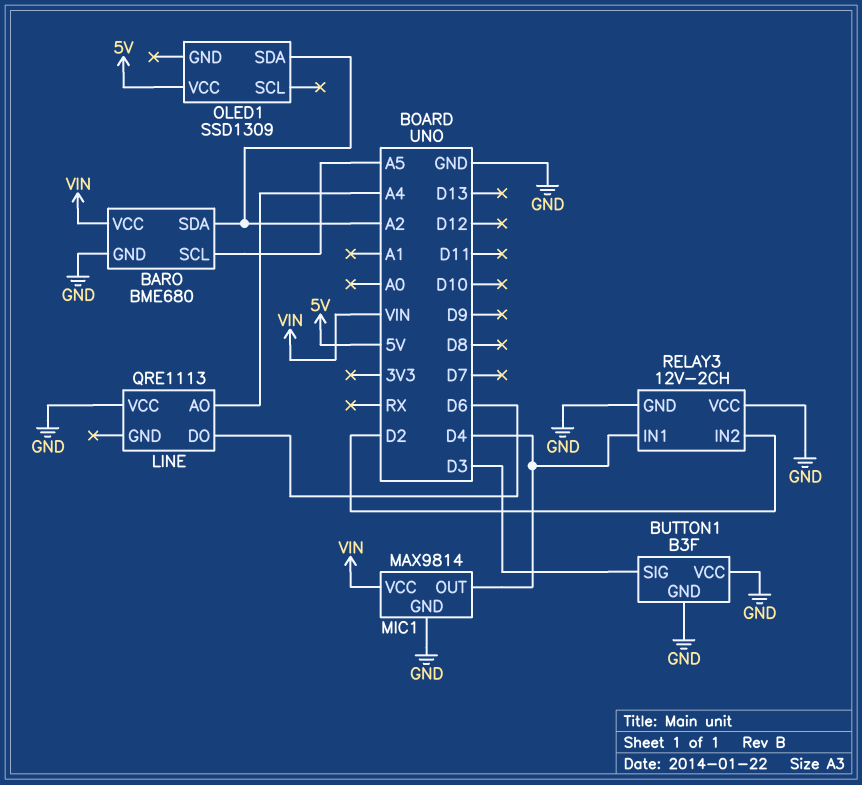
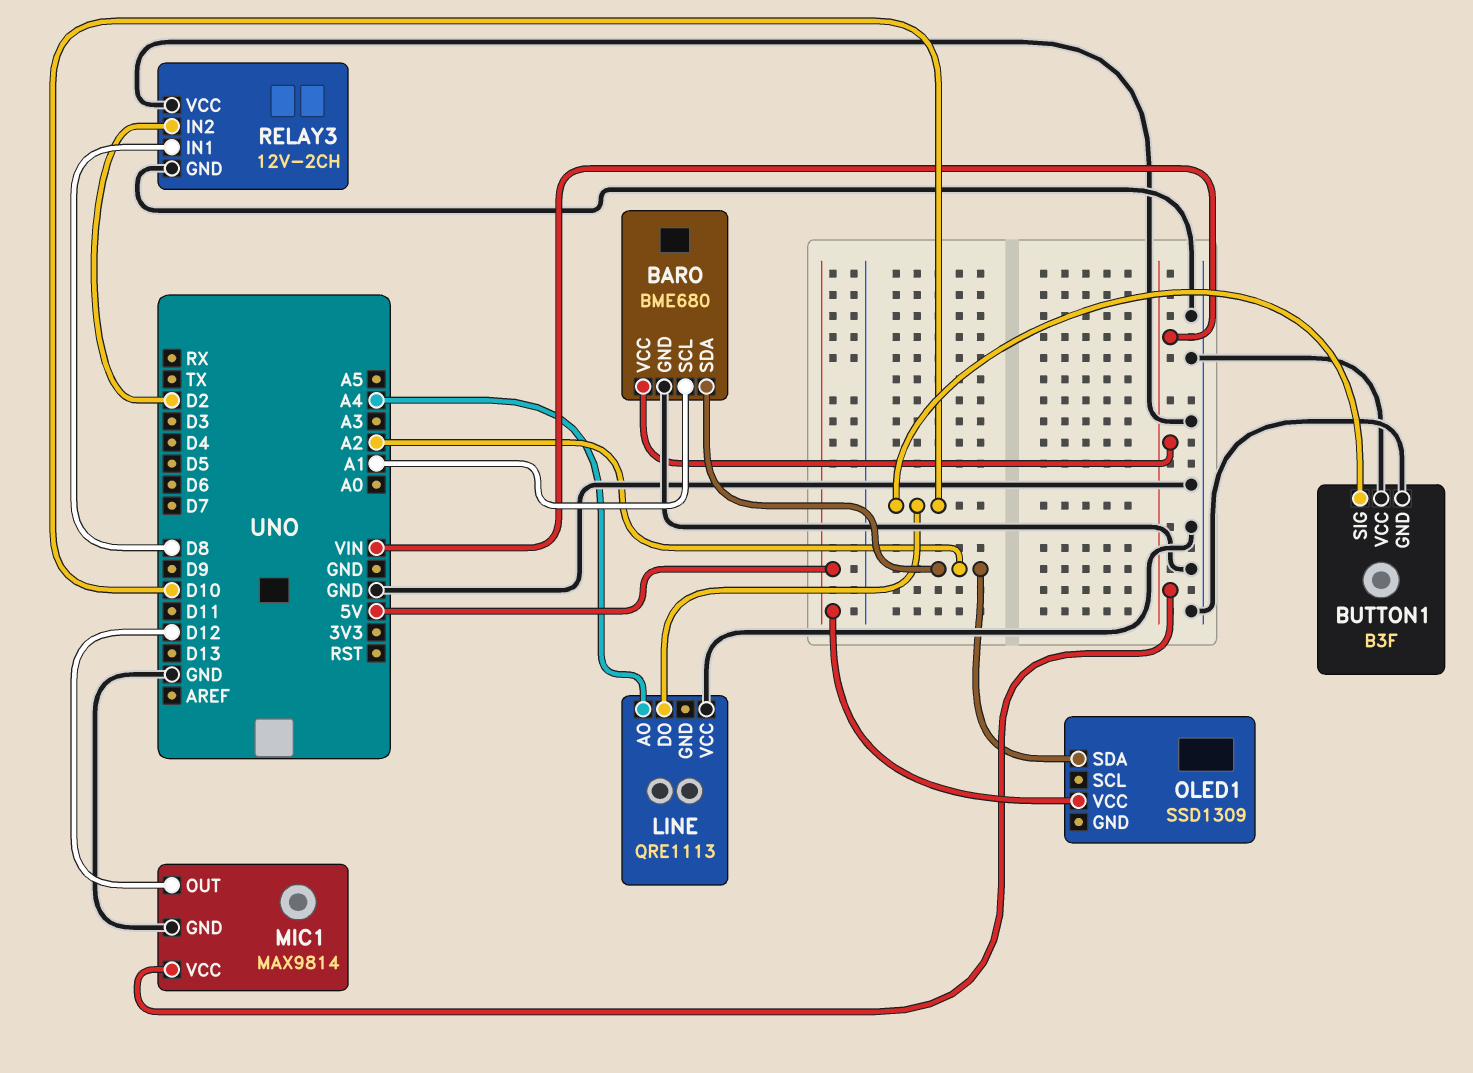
BARO pin SCL: A5 -> A1
BUTTON1 pin SIG: D3 -> D10
LINE pin DO: D6 -> D10
MIC1 pin OUT: D4 -> D12
RELAY3 pin IN1: D4 -> D8

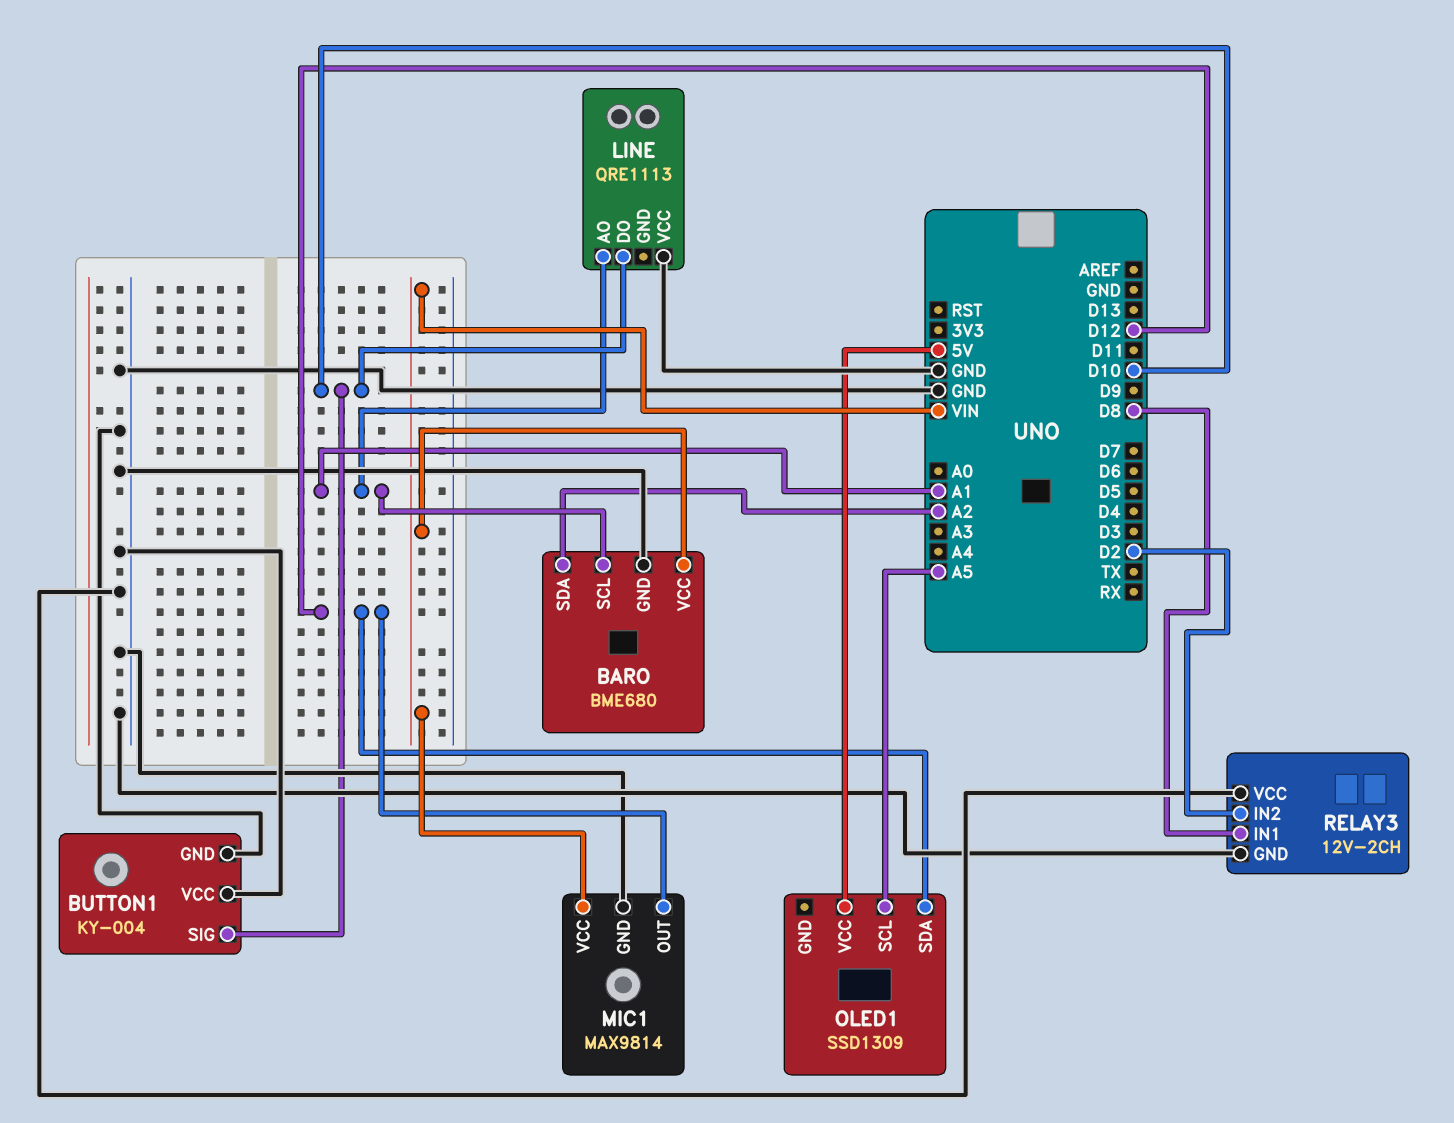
BUTTON1: B3F -> KY-004
LINE pin AO: A4 -> A1
OLED1 pin SCL: none -> A5
OLED1 pin SDA: A2 -> D12

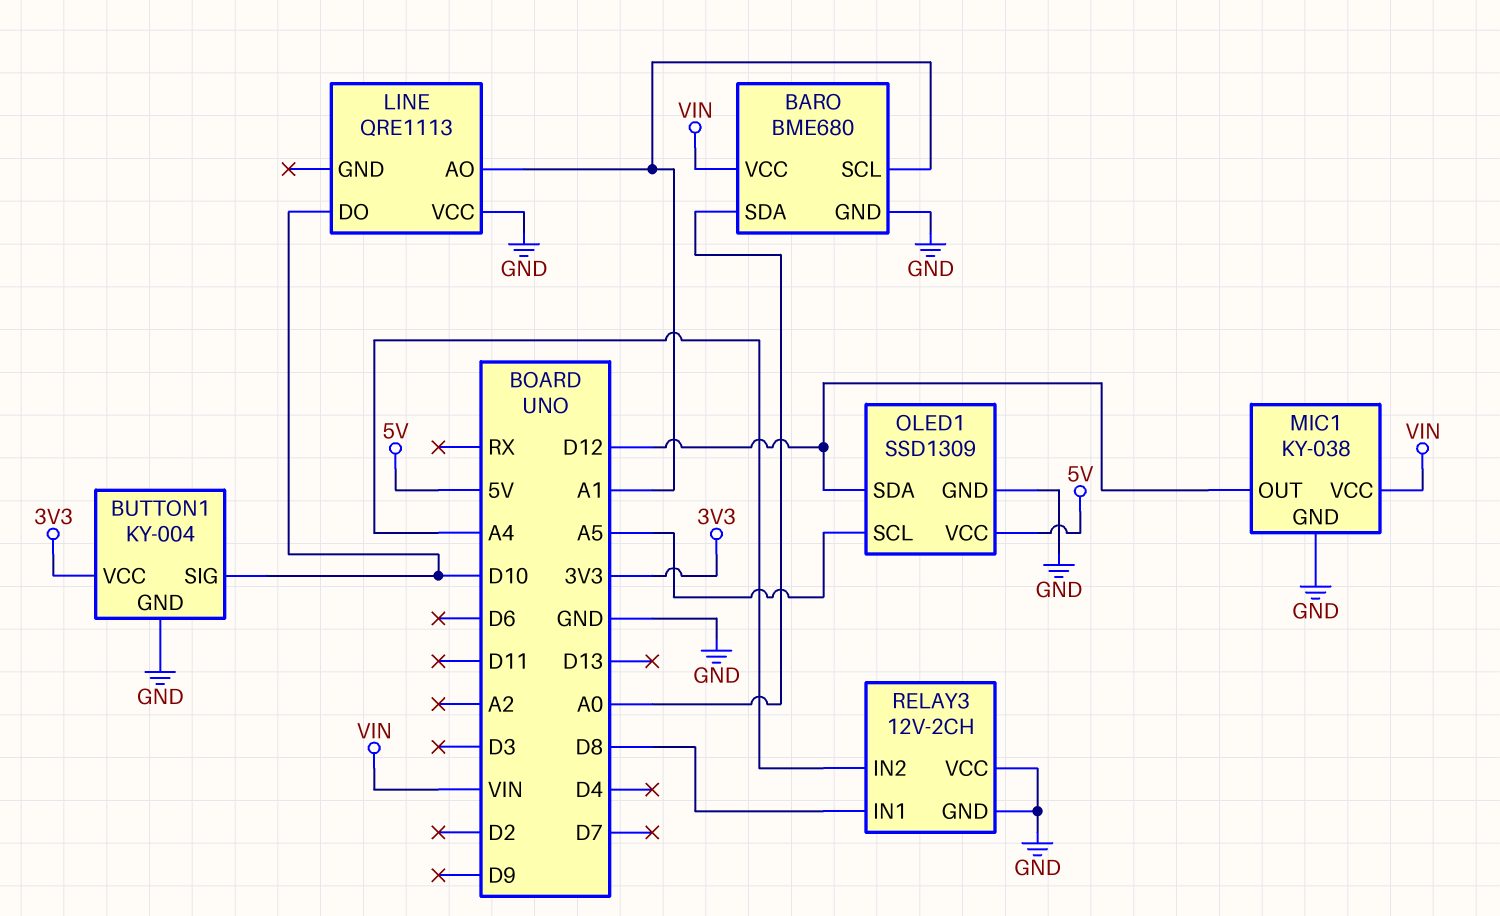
BARO pin SDA: A2 -> A0
BUTTON1 pin VCC: GND -> 3V3
MIC1: MAX9814 -> KY-038
OLED1 pin GND: none -> GND
RELAY3 pin IN2: D2 -> A4

